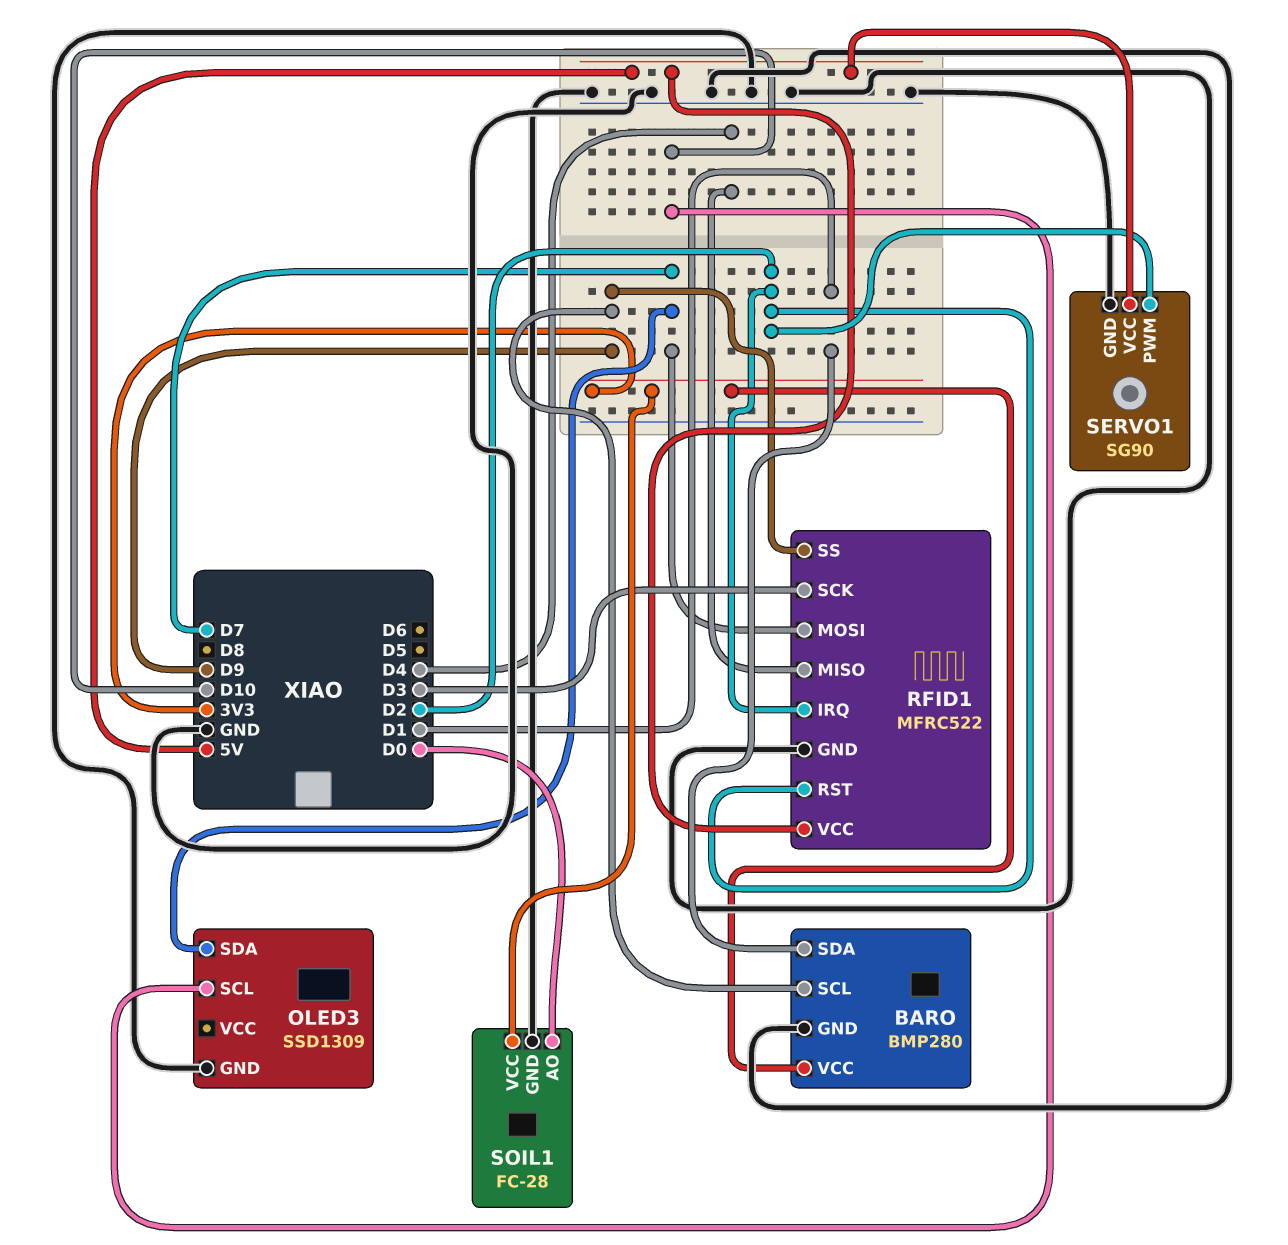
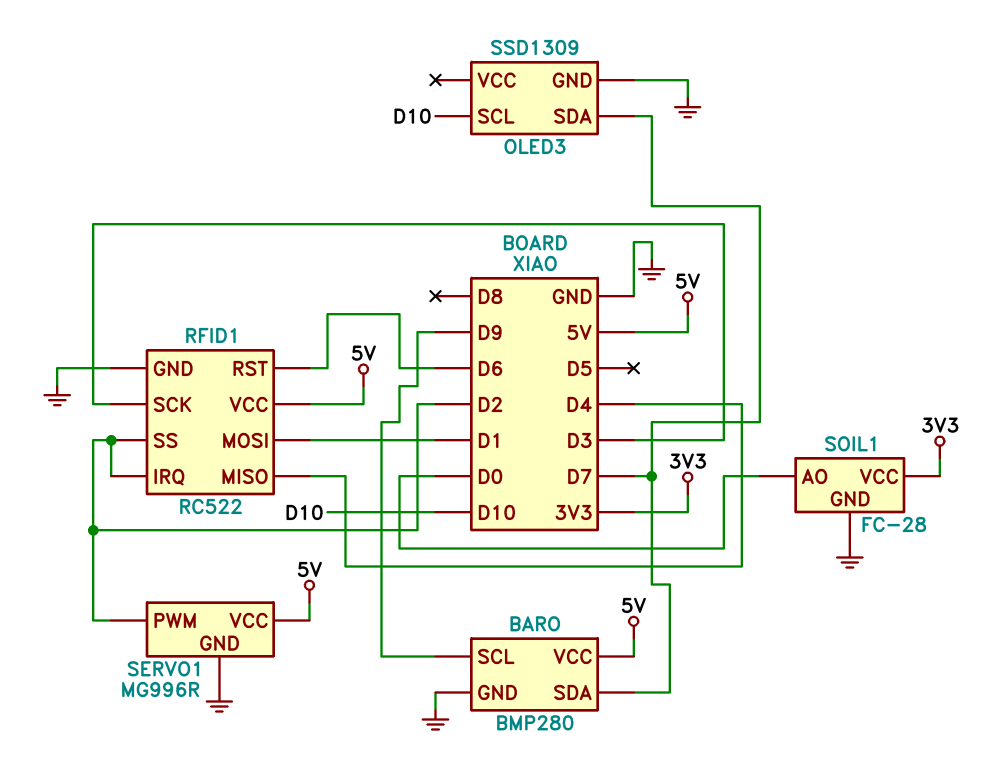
BARO pin SDA: D1 -> D7
BARO pin VCC: 3V3 -> 5V
RFID1: MFRC522 -> RC522
RFID1 pin MOSI: D7 -> D1
RFID1 pin RST: D2 -> D6
RFID1 pin SS: D9 -> D2
SERVO1: SG90 -> MG996R

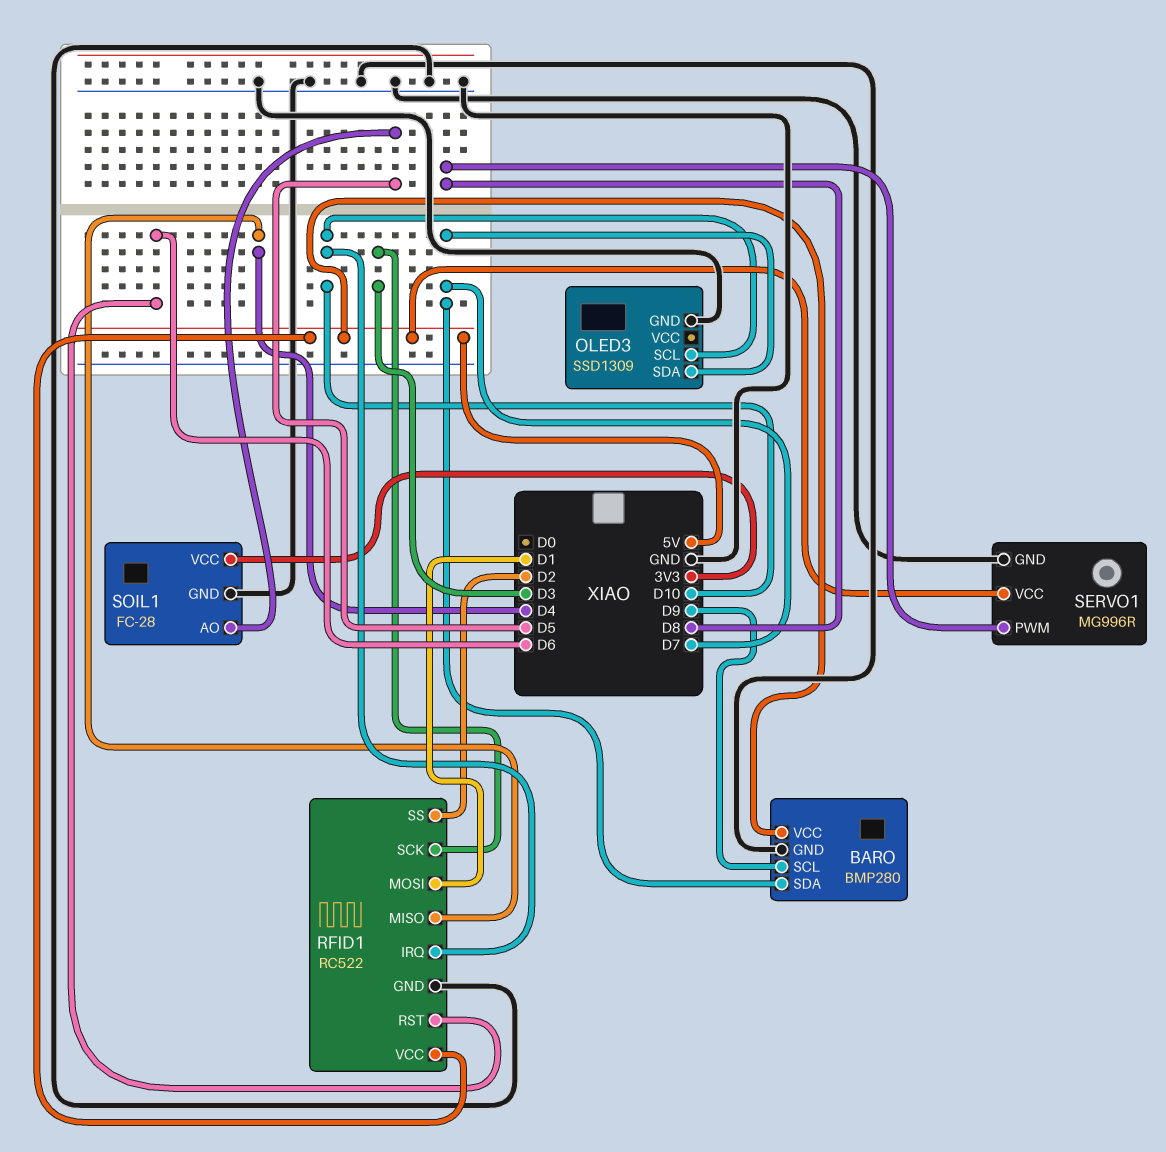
RFID1 pin IRQ: D2 -> D10
SERVO1 pin PWM: D2 -> D8
SOIL1 pin AO: D0 -> D5

